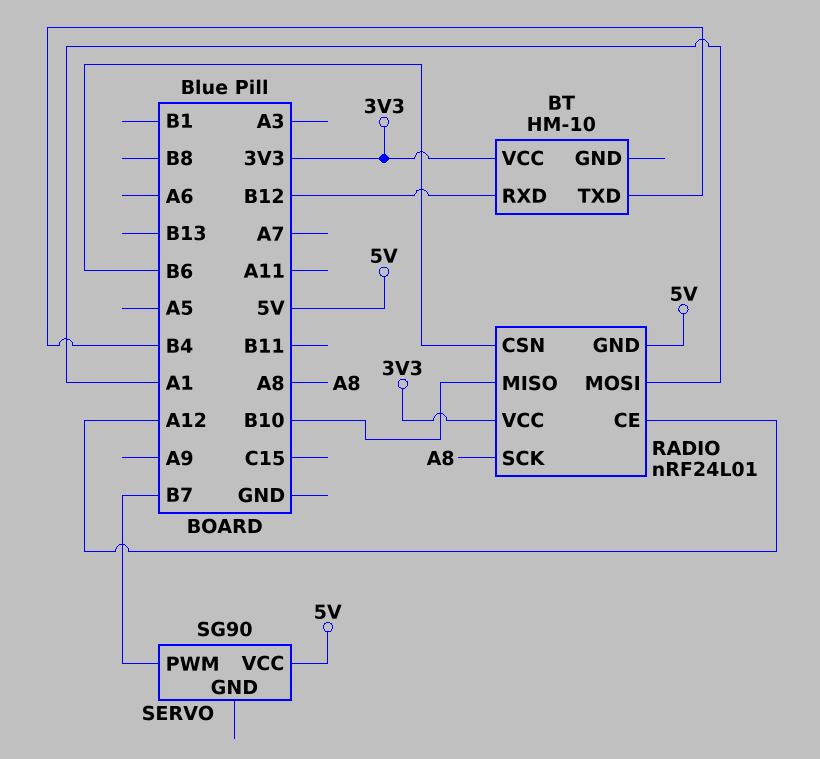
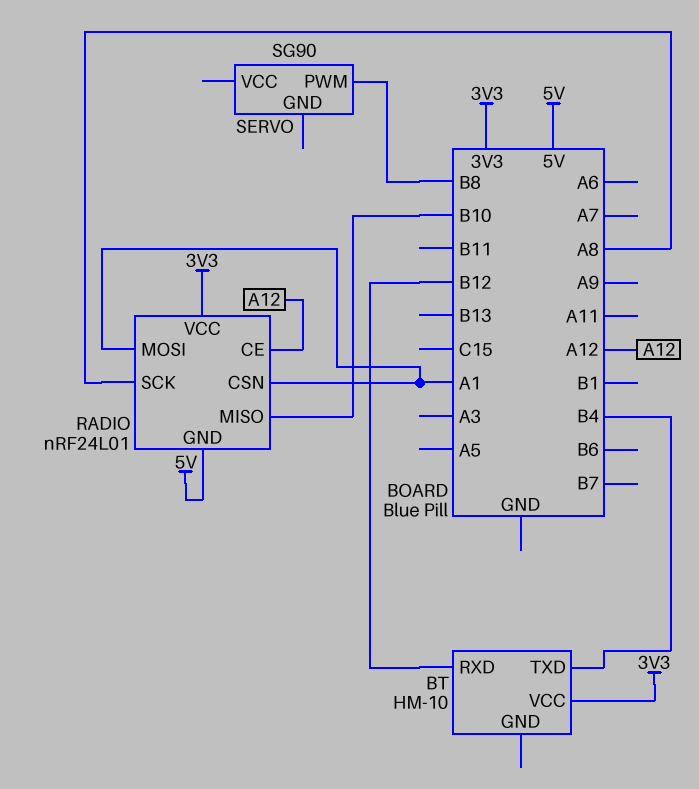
RADIO pin CSN: B6 -> A1
SERVO pin PWM: B7 -> B8
SERVO pin VCC: 5V -> none

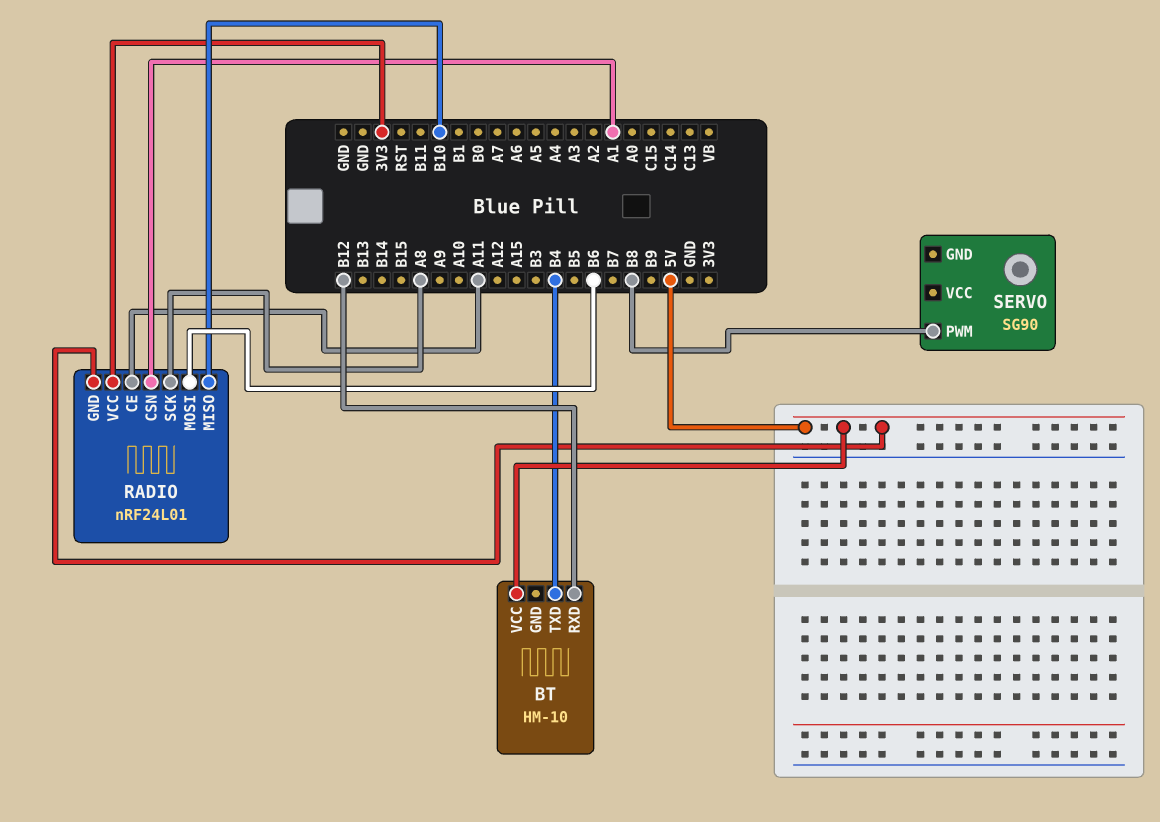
BT pin VCC: 3V3 -> 5V
RADIO pin CE: A12 -> A11
RADIO pin MOSI: A1 -> B6

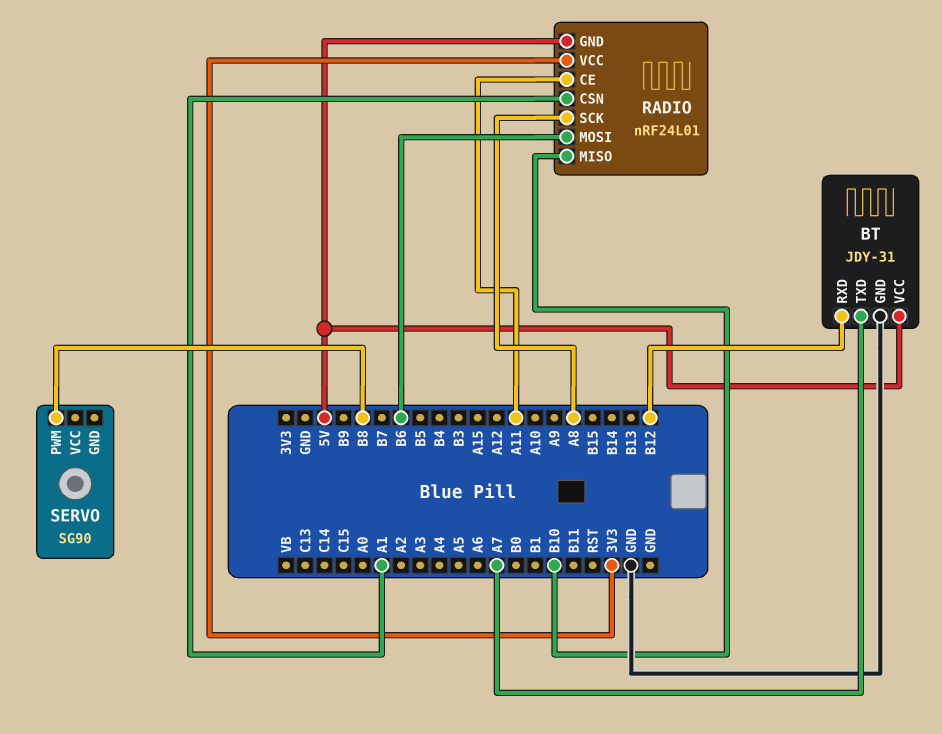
BT: HM-10 -> JDY-31
BT pin GND: none -> GND
BT pin TXD: B4 -> A7

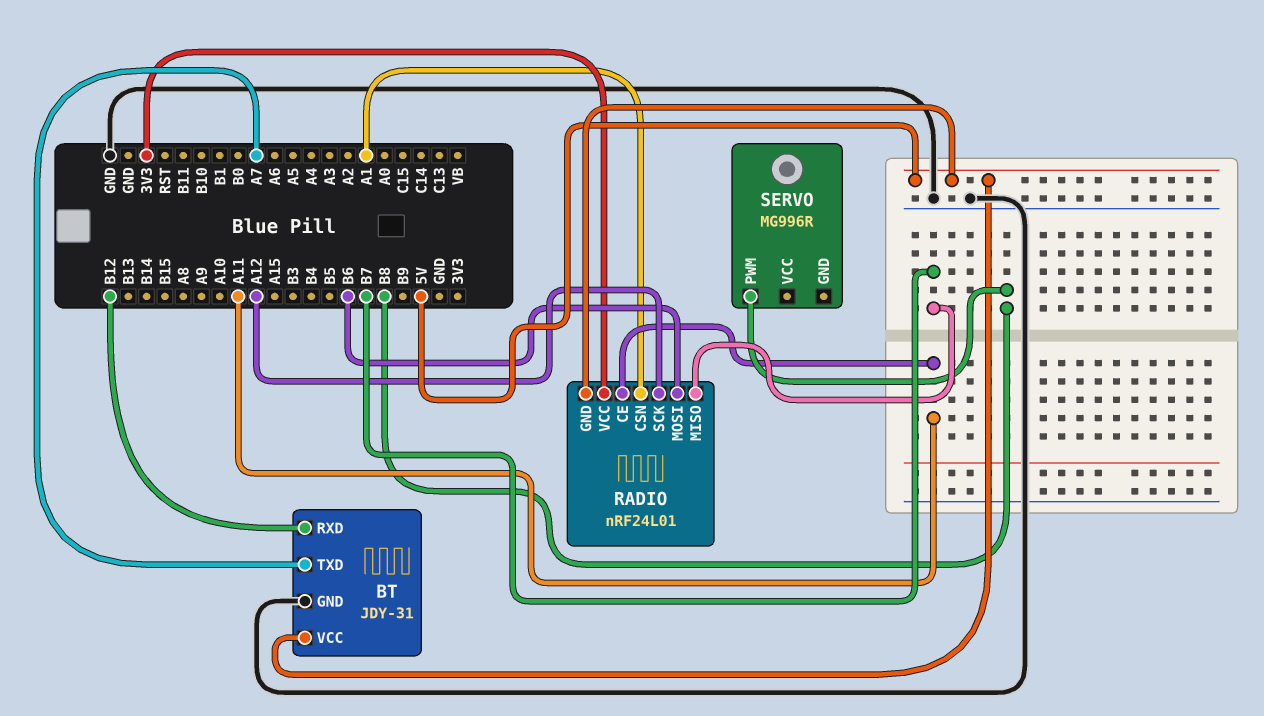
RADIO pin MISO: B10 -> B7
RADIO pin SCK: A8 -> A12
SERVO: SG90 -> MG996R

